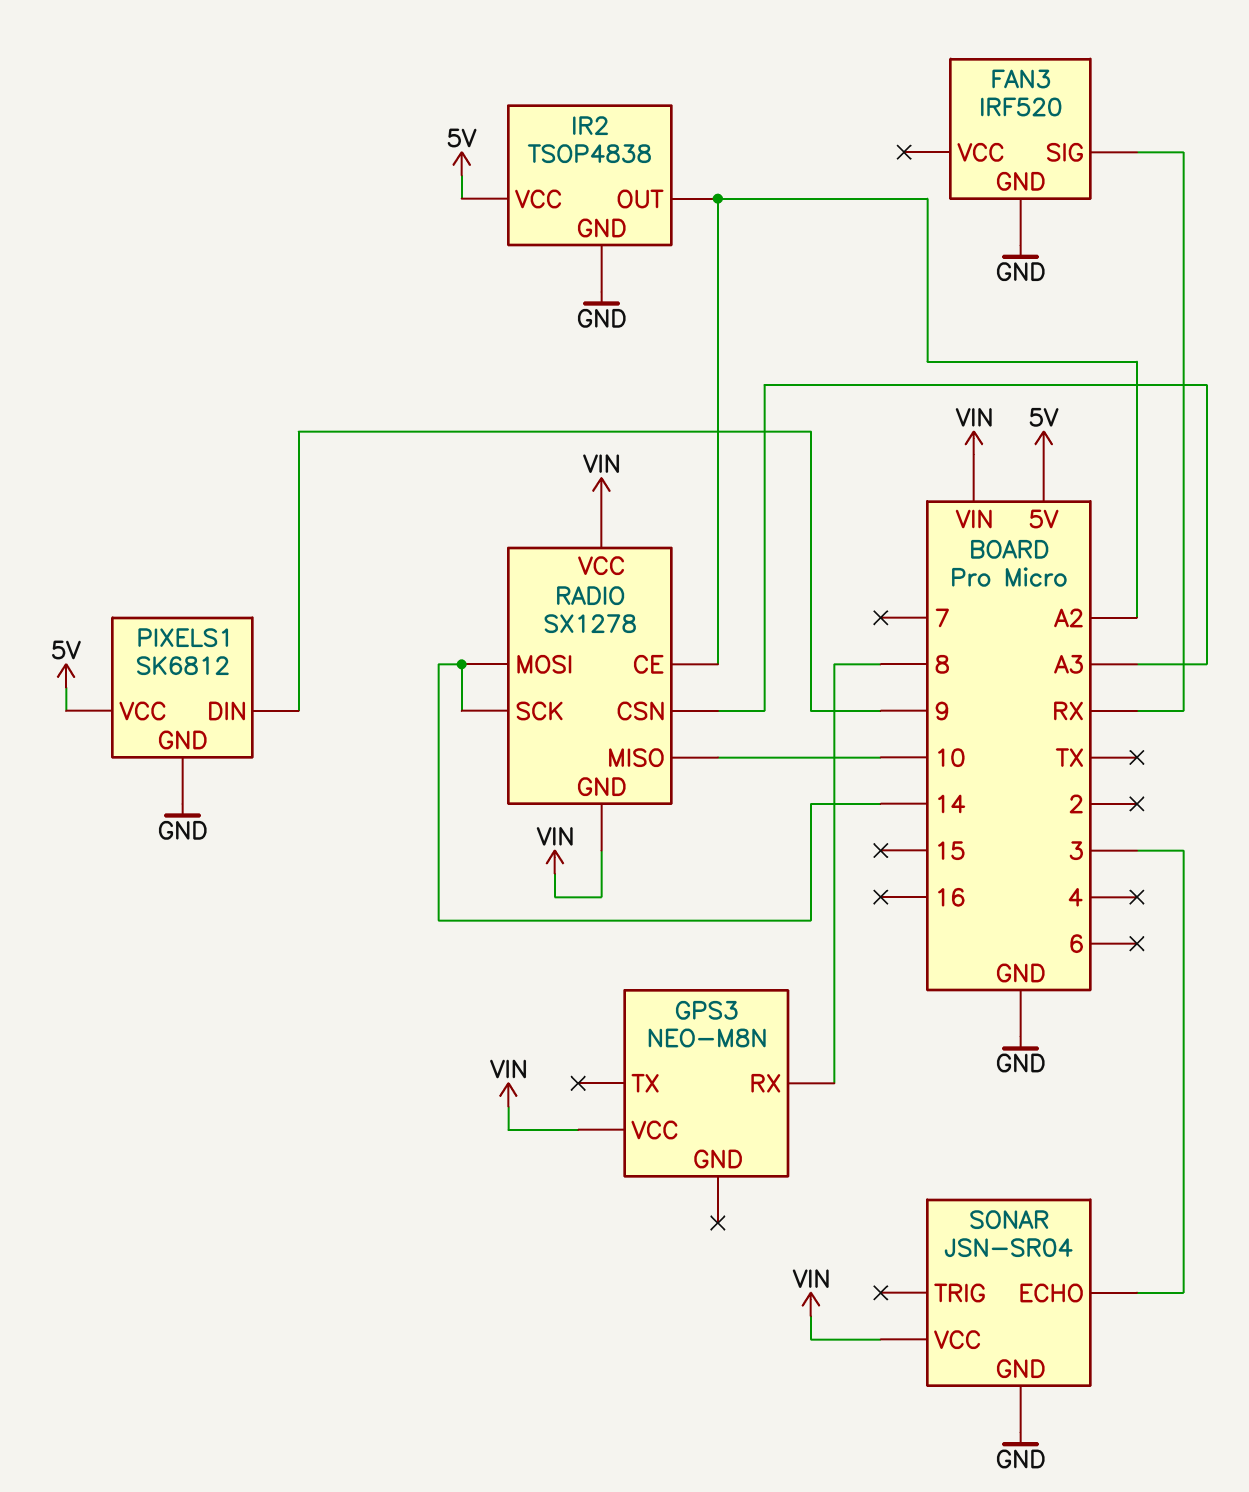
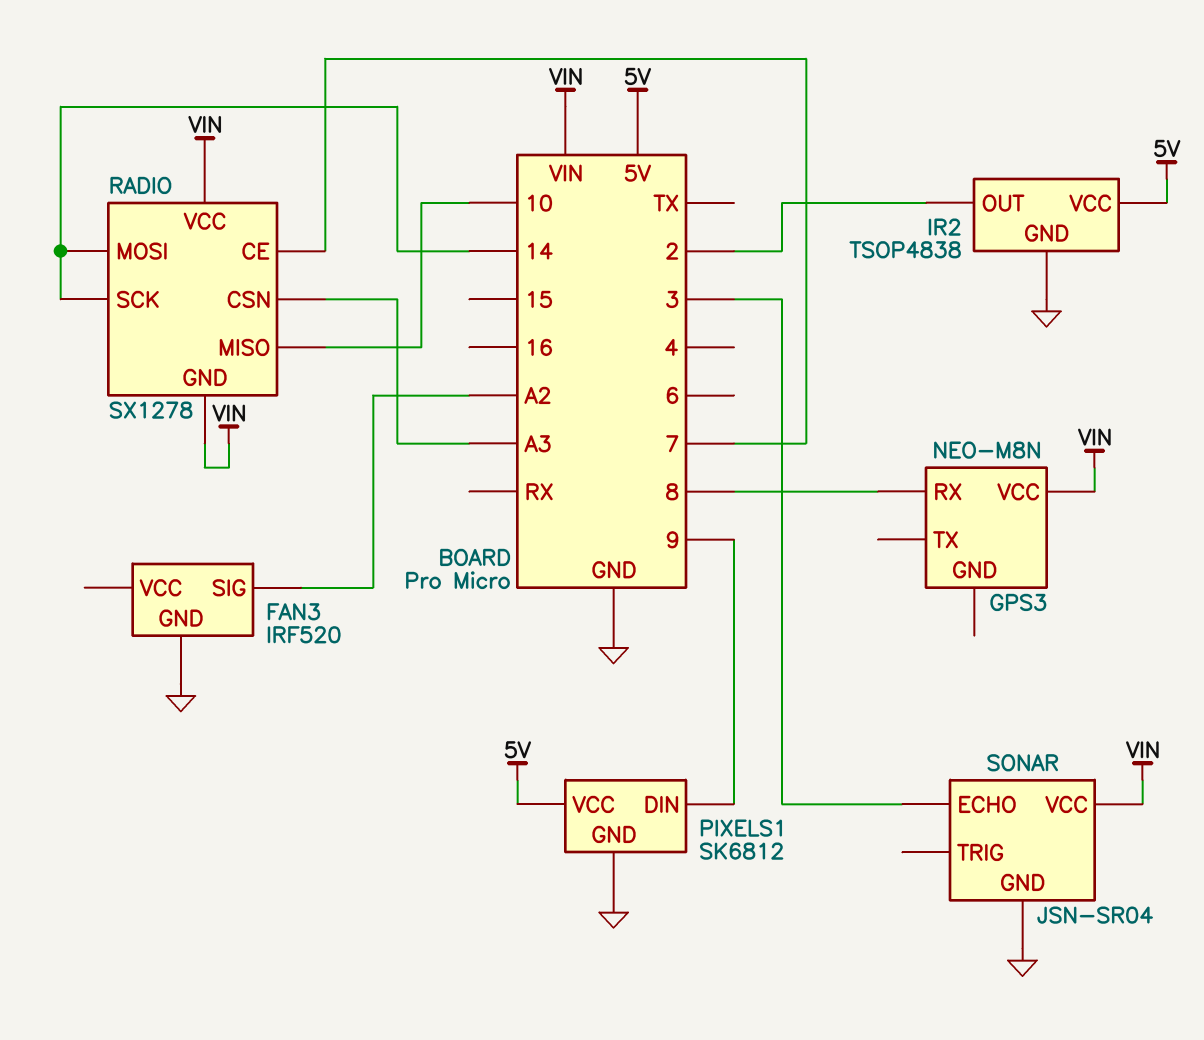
FAN3 pin SIG: RX -> A2
IR2 pin OUT: A2 -> 2
RADIO pin CE: A2 -> 7

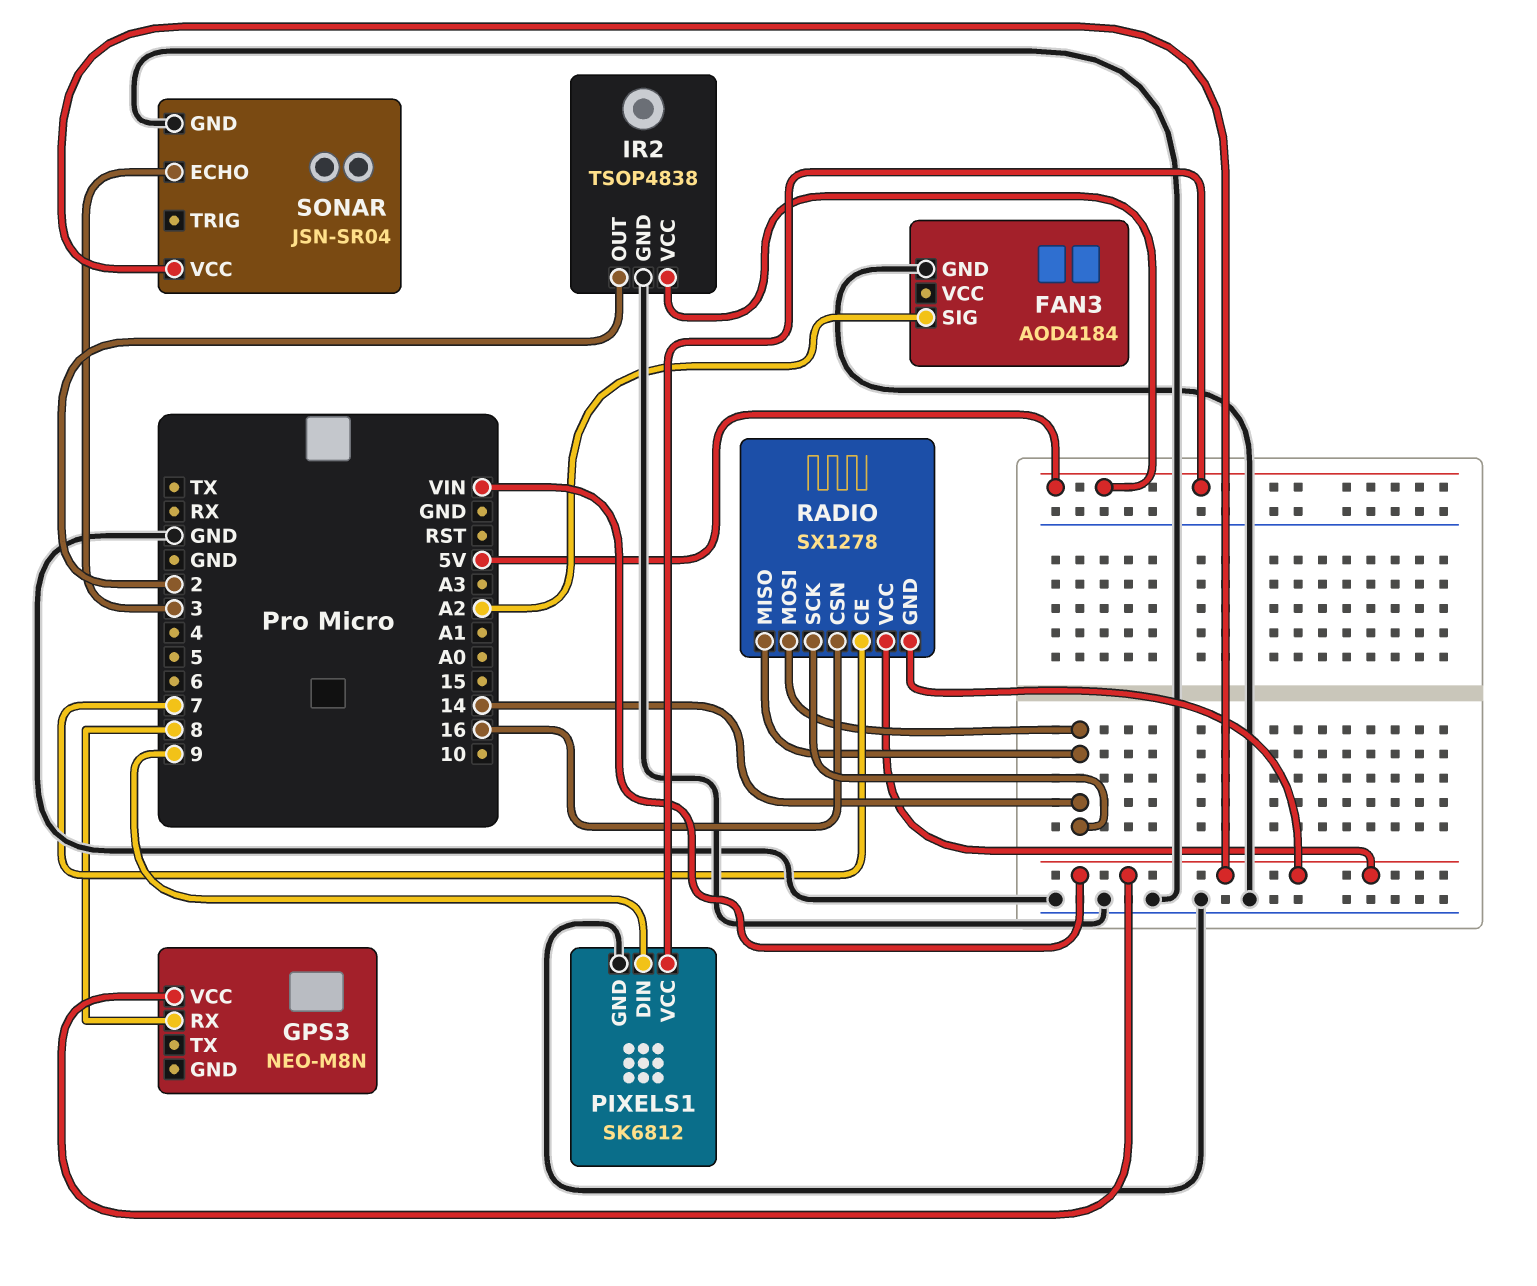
FAN3: IRF520 -> AOD4184
RADIO pin CSN: A3 -> 16
RADIO pin MISO: 10 -> 14

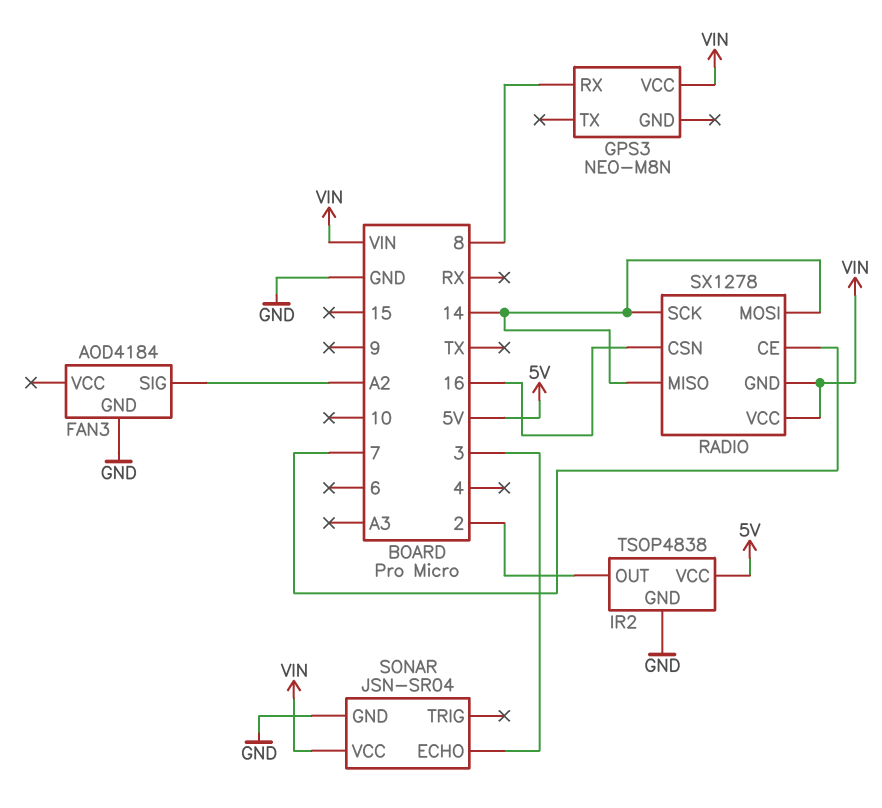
PIXELS1: SK6812 -> none
PIXELS1 pin DIN: 9 -> none
PIXELS1 pin GND: GND -> none
PIXELS1 pin VCC: 5V -> none

